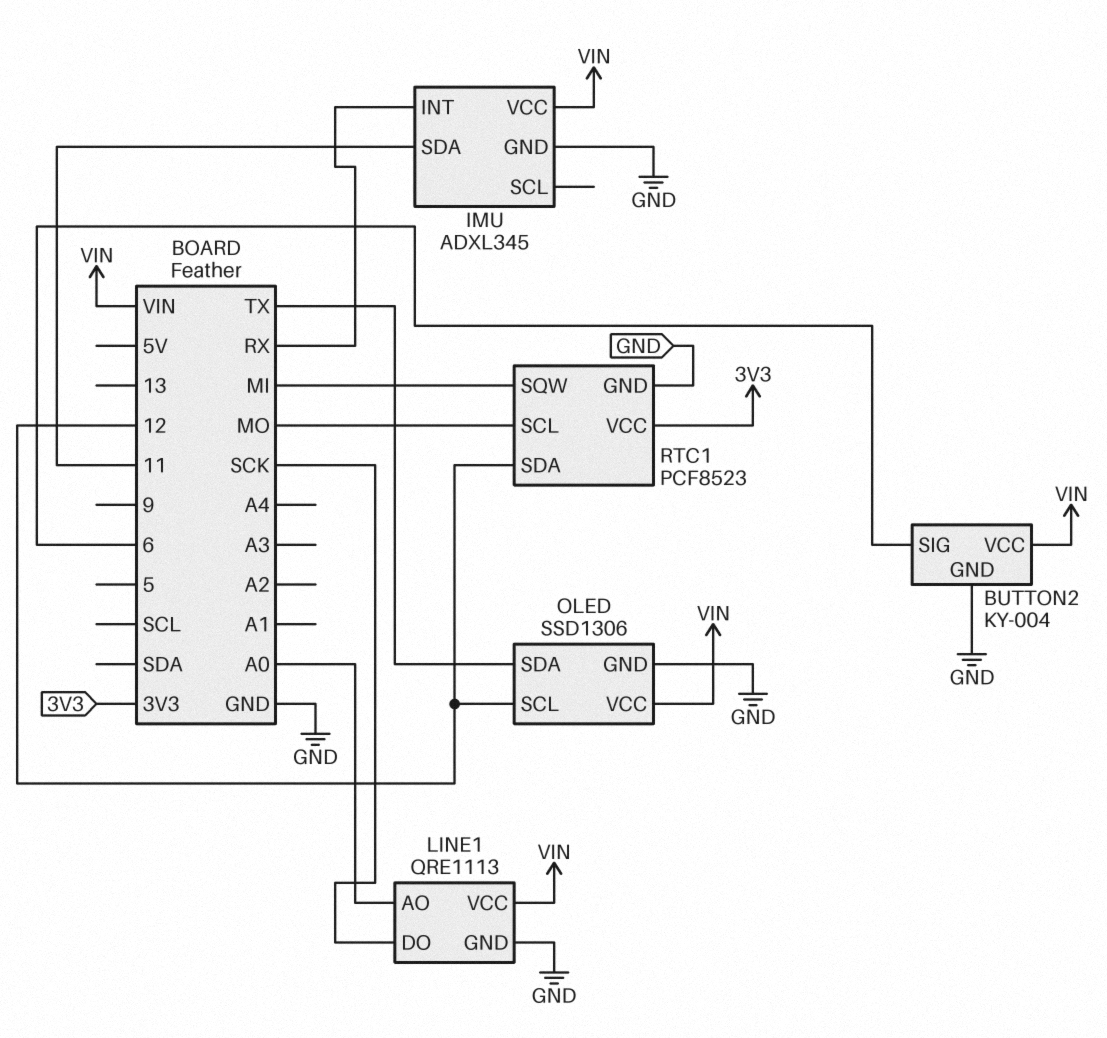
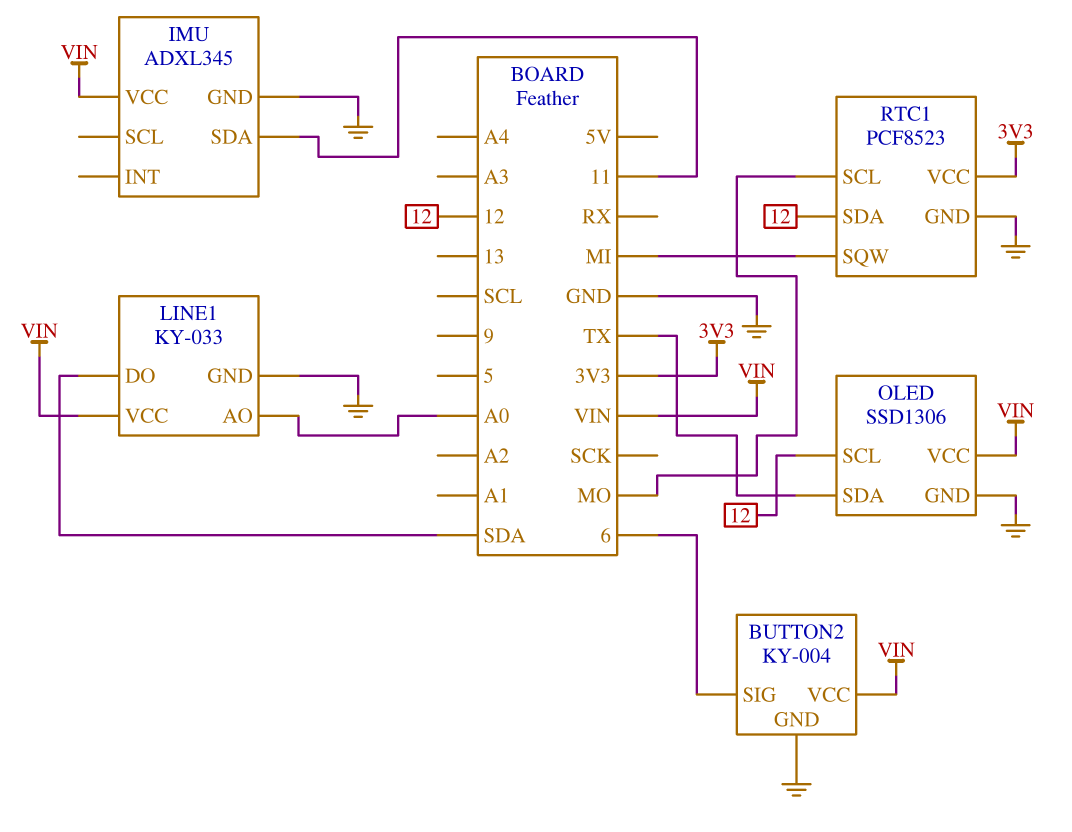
IMU pin INT: RX -> none
LINE1: QRE1113 -> KY-033
LINE1 pin DO: SCK -> SDA

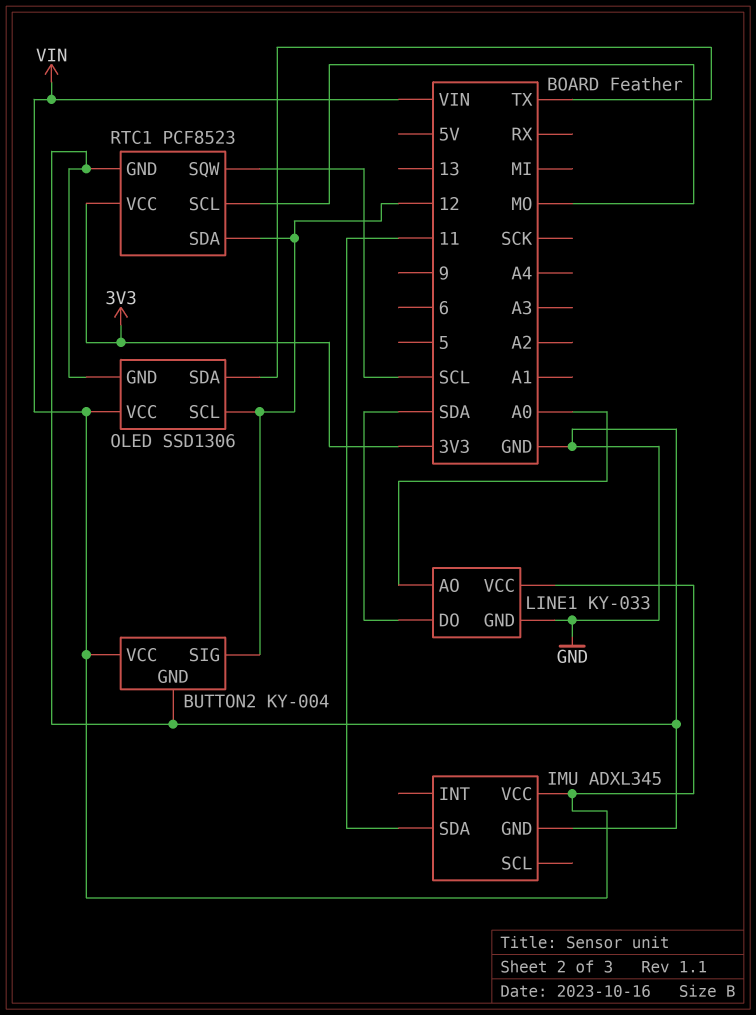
BUTTON2 pin SIG: 6 -> 12
RTC1 pin SQW: MI -> SCL

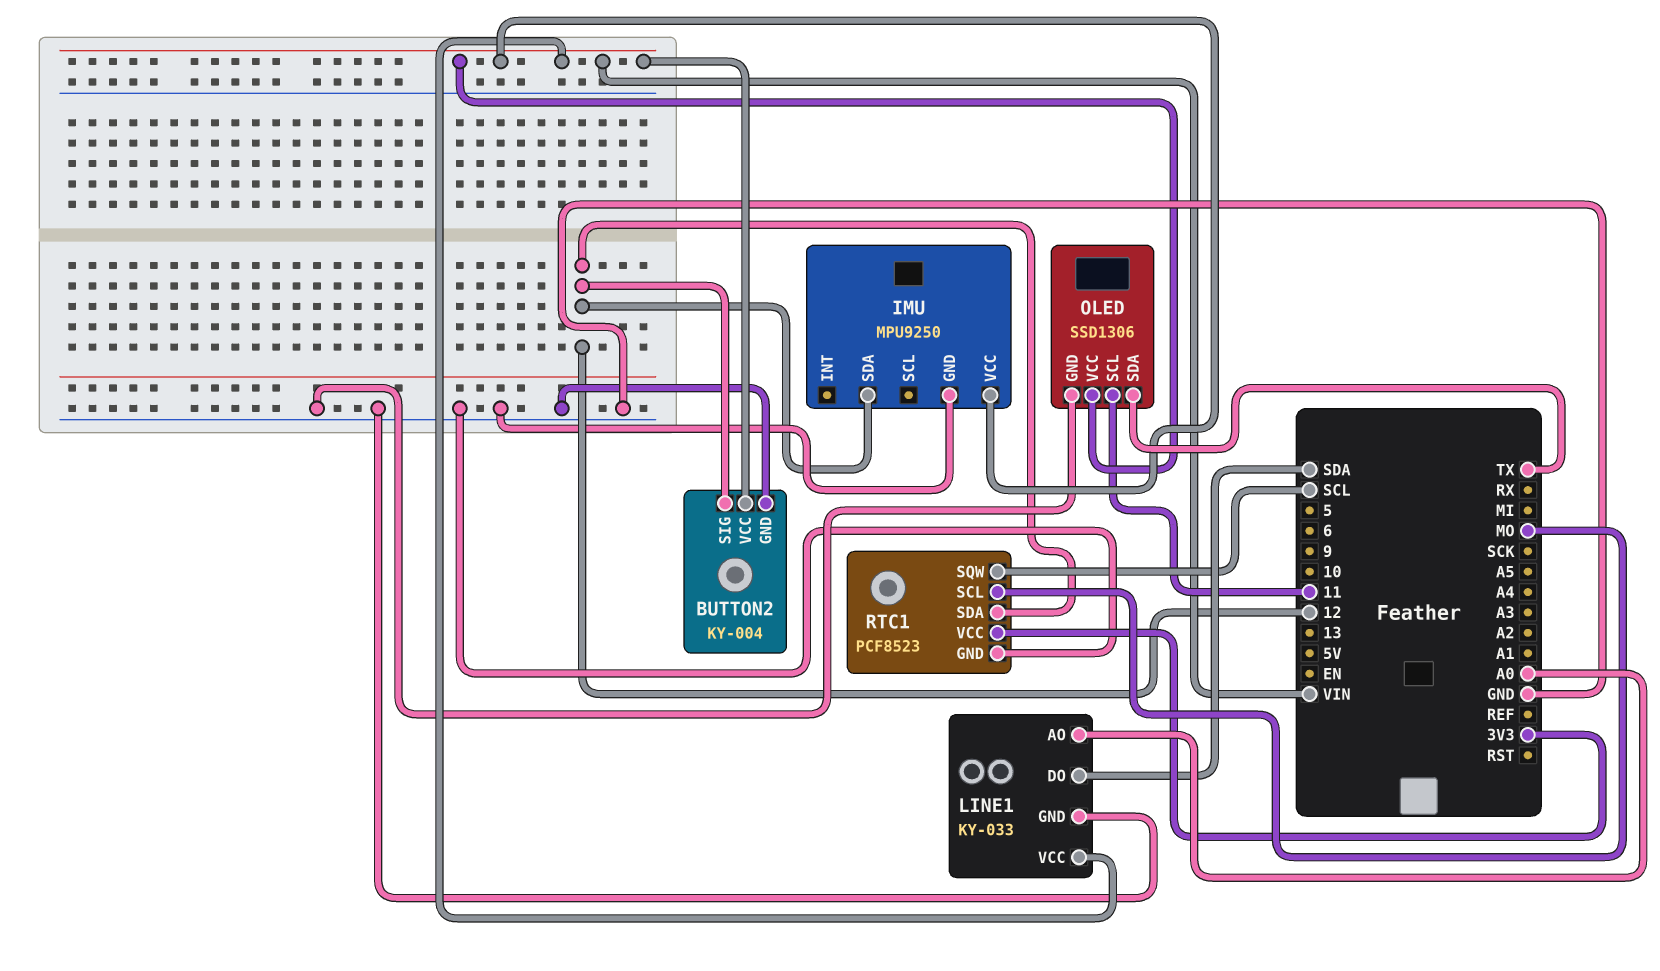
IMU: ADXL345 -> MPU9250
IMU pin SDA: 11 -> 12
OLED pin SCL: 12 -> 11

